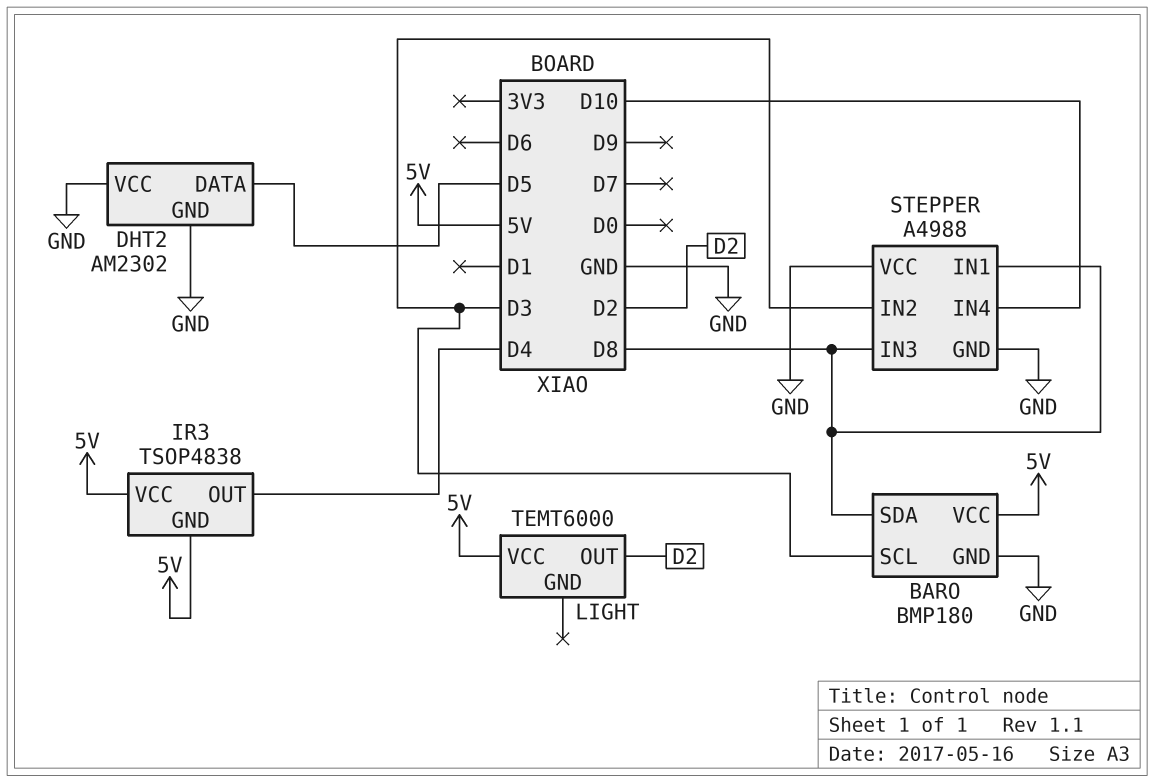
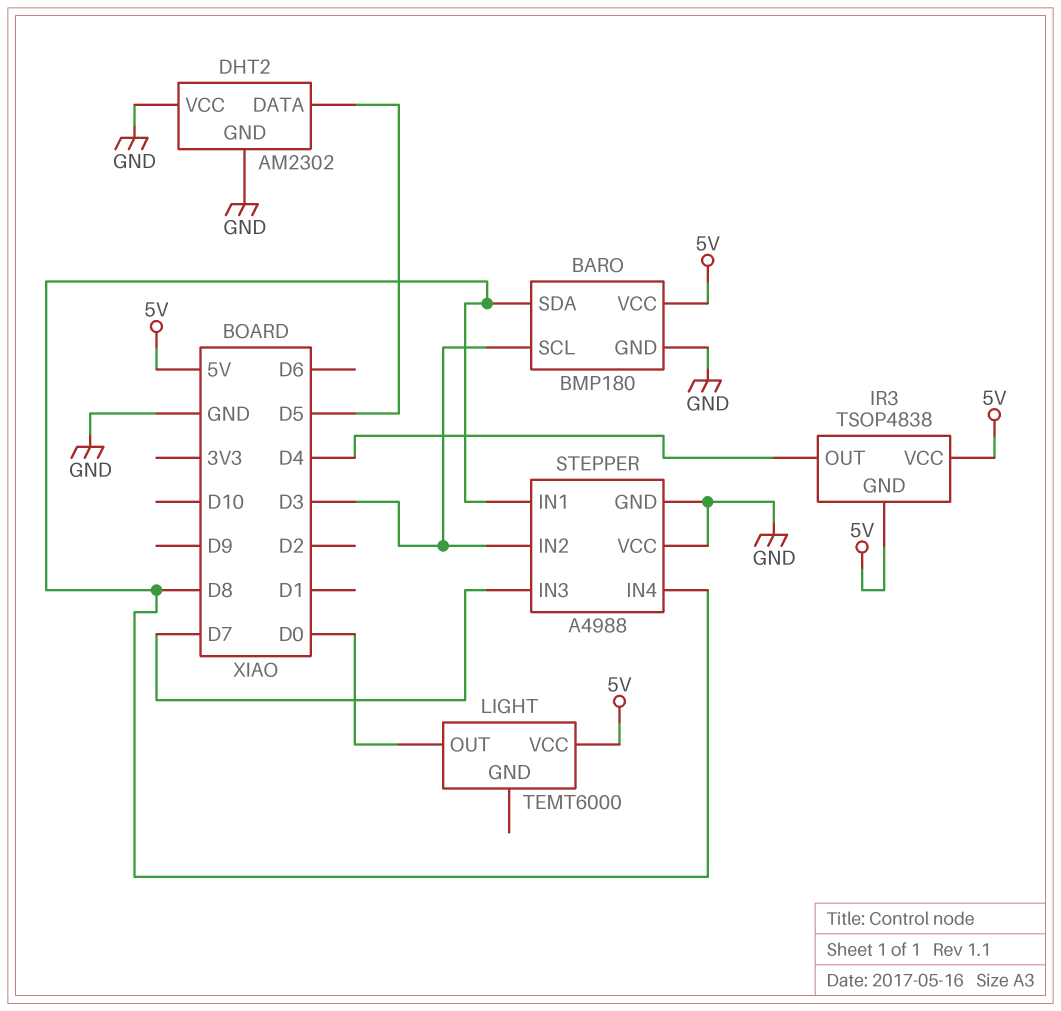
LIGHT pin OUT: D2 -> D0
STEPPER pin IN3: D8 -> D7
STEPPER pin IN4: D10 -> D8

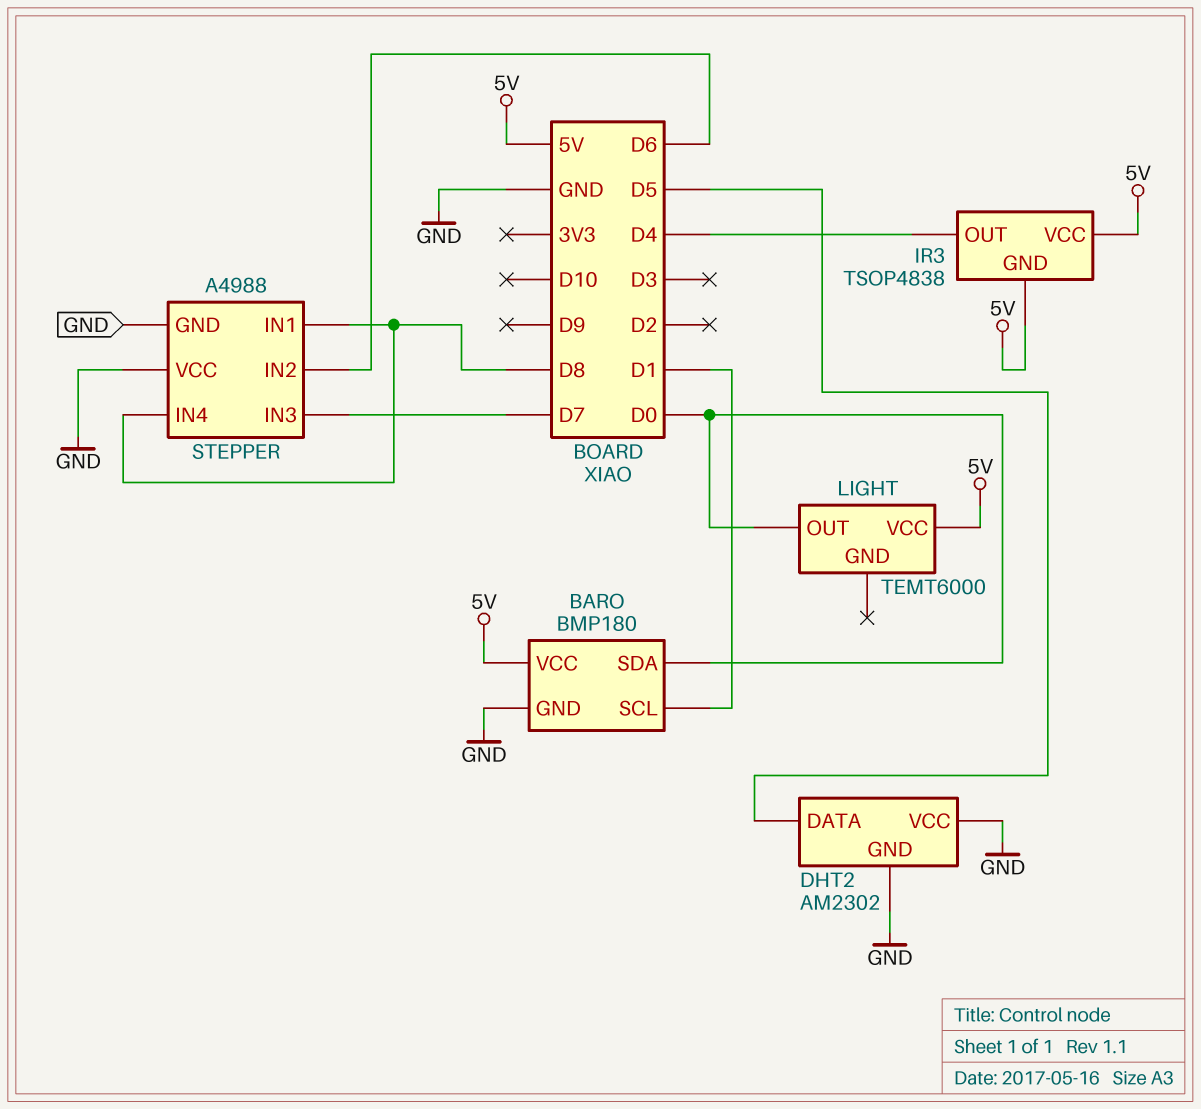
BARO pin SCL: D3 -> D1
BARO pin SDA: D8 -> D0
STEPPER pin IN2: D3 -> D6

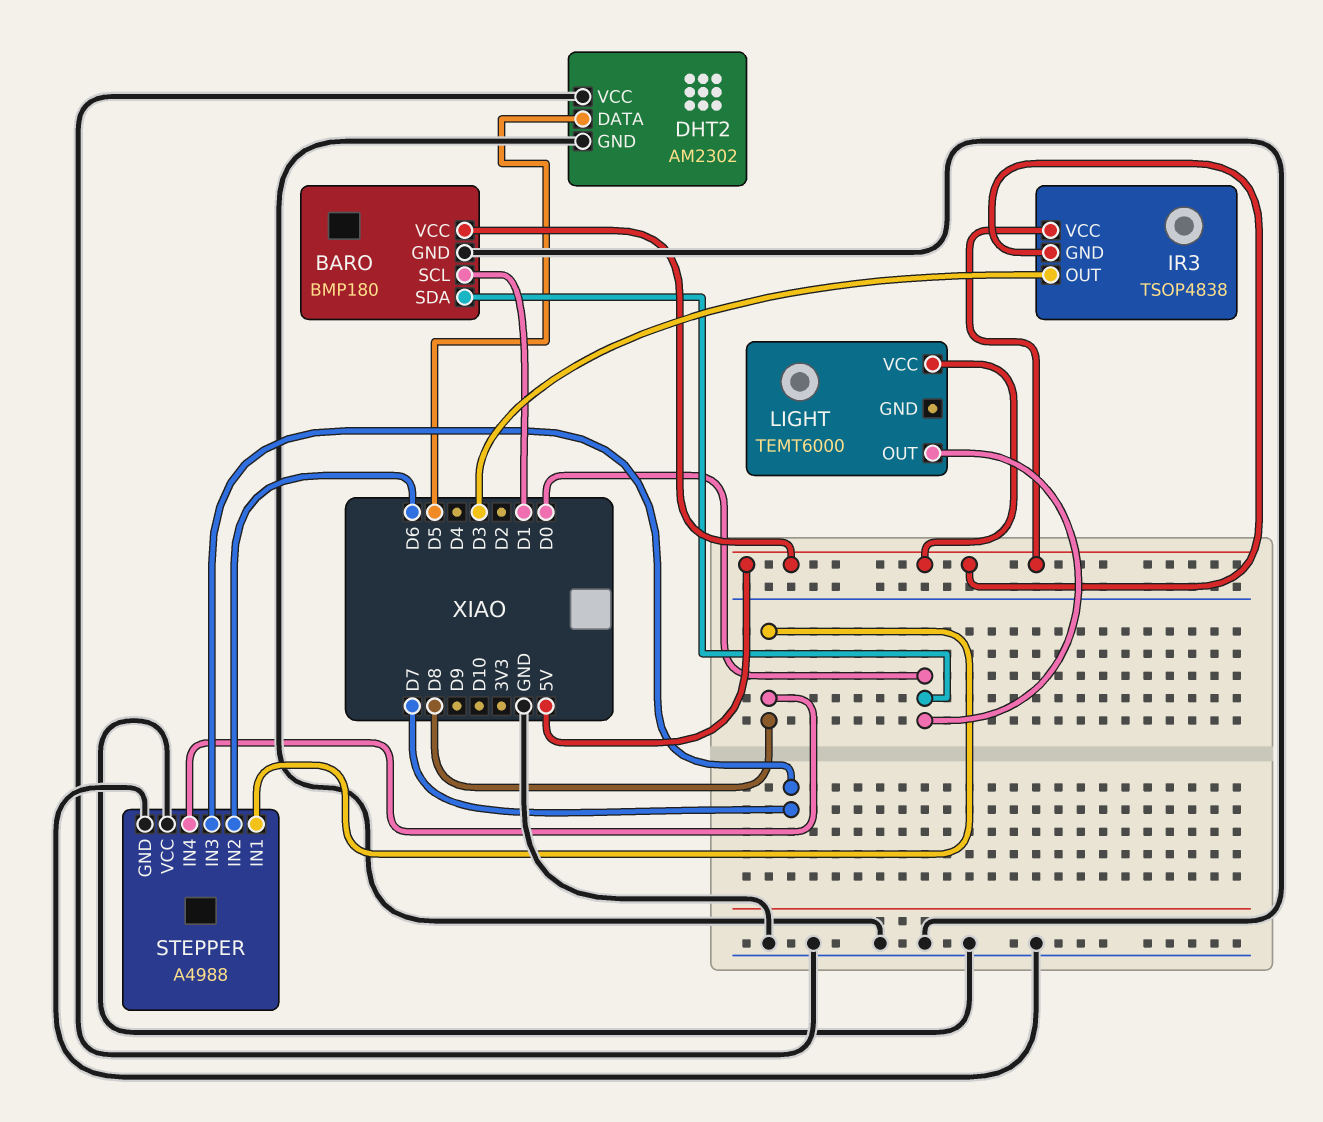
IR3 pin OUT: D4 -> D3

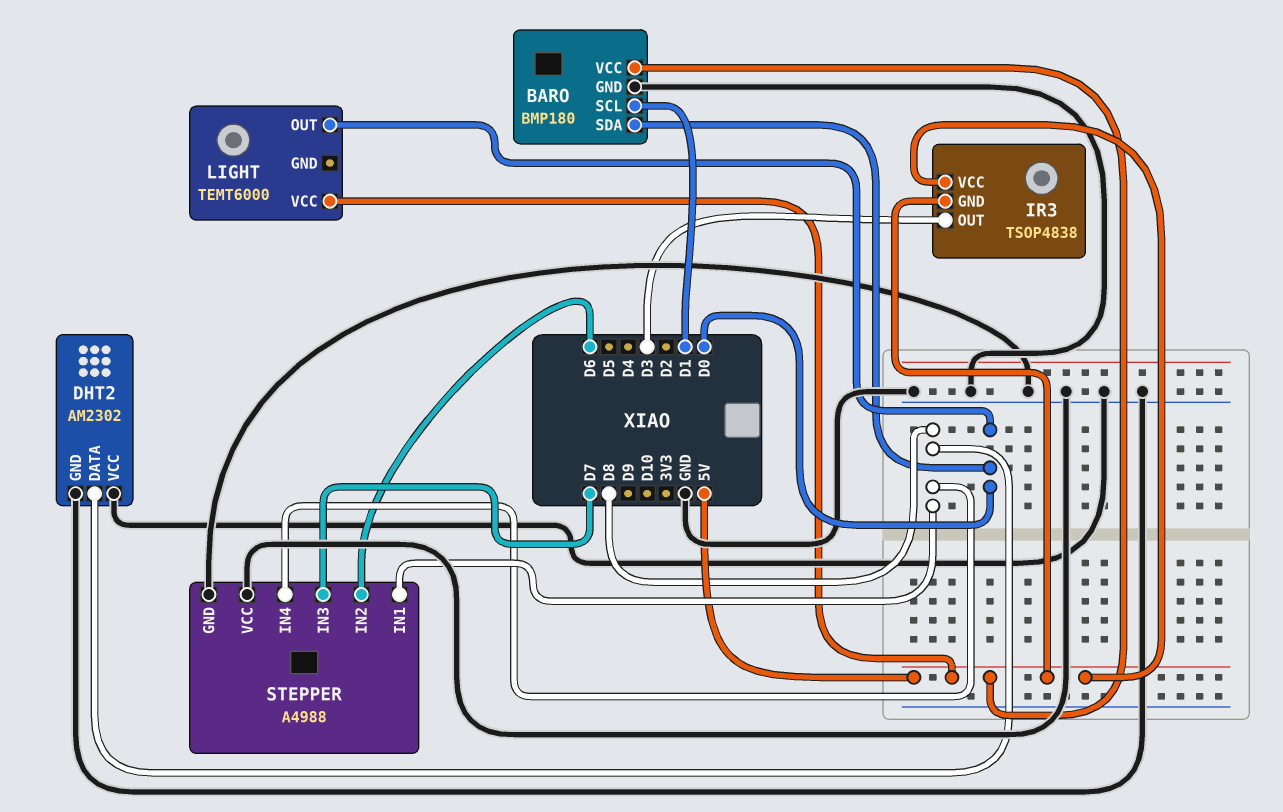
DHT2 pin DATA: D5 -> D8

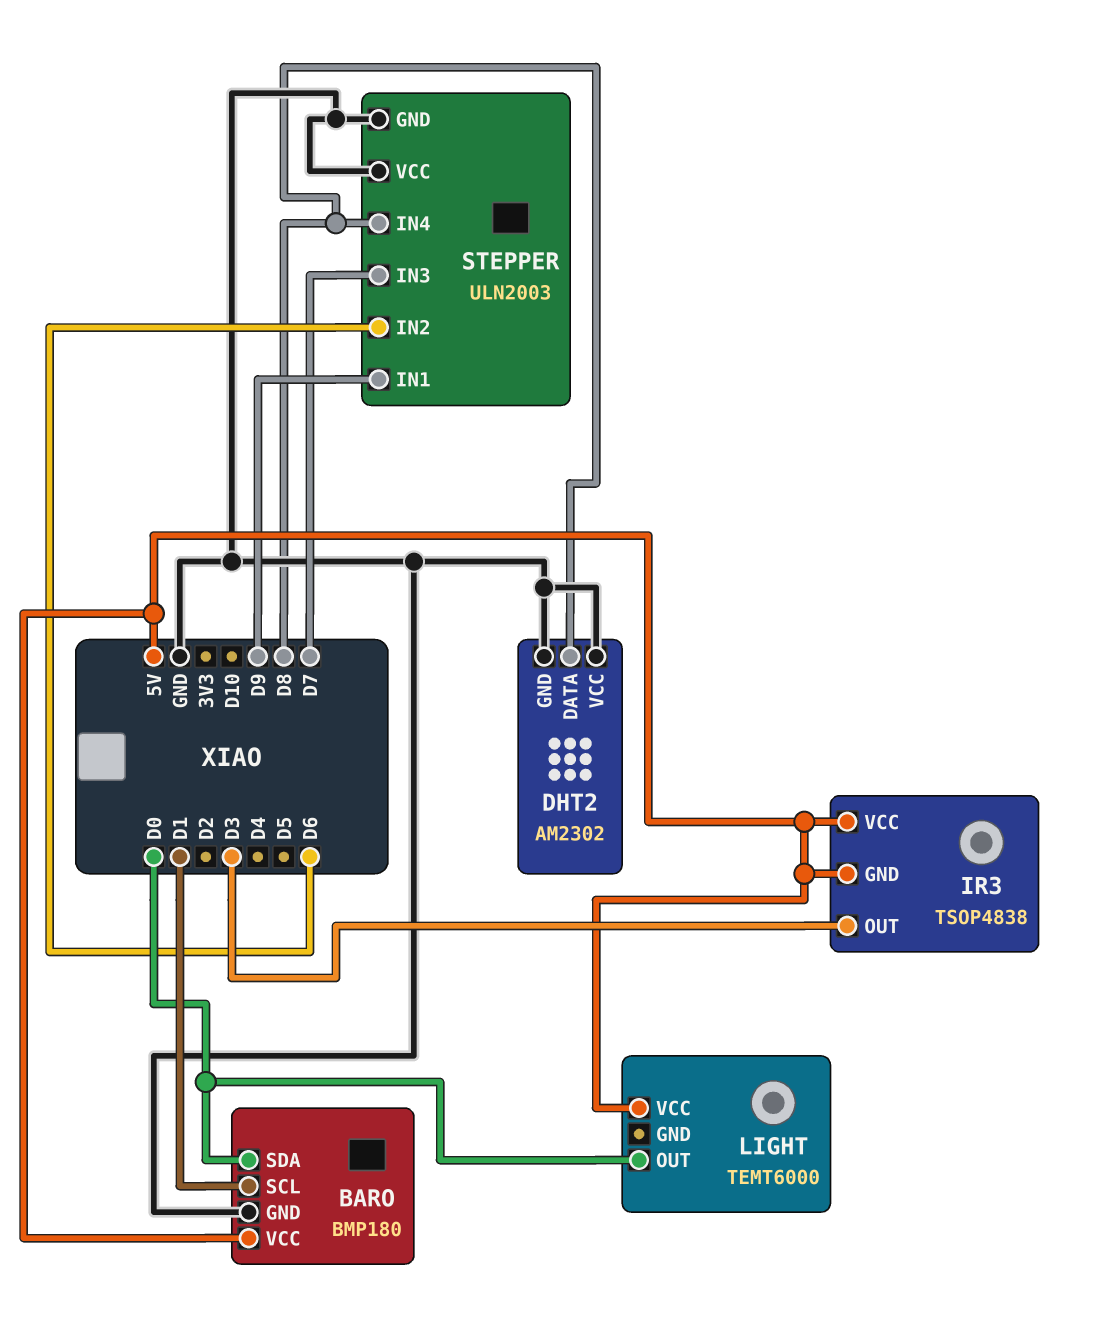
STEPPER: A4988 -> ULN2003
STEPPER pin IN1: D8 -> D9

